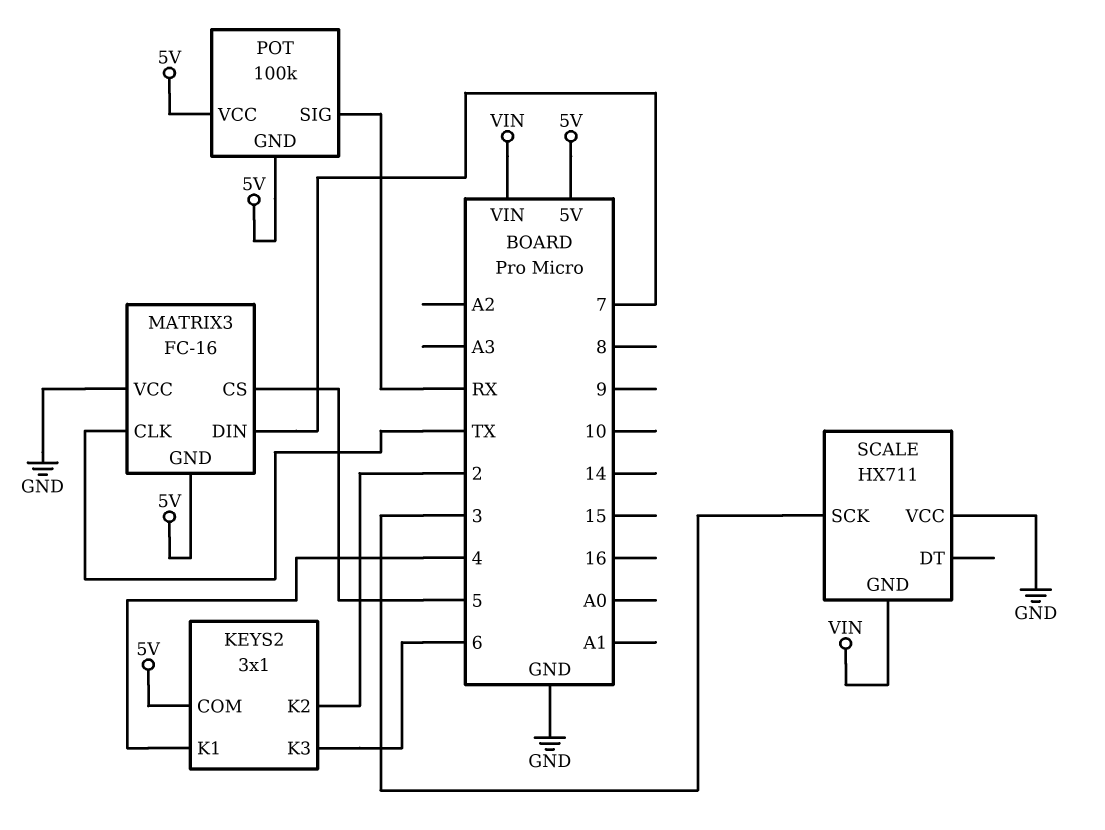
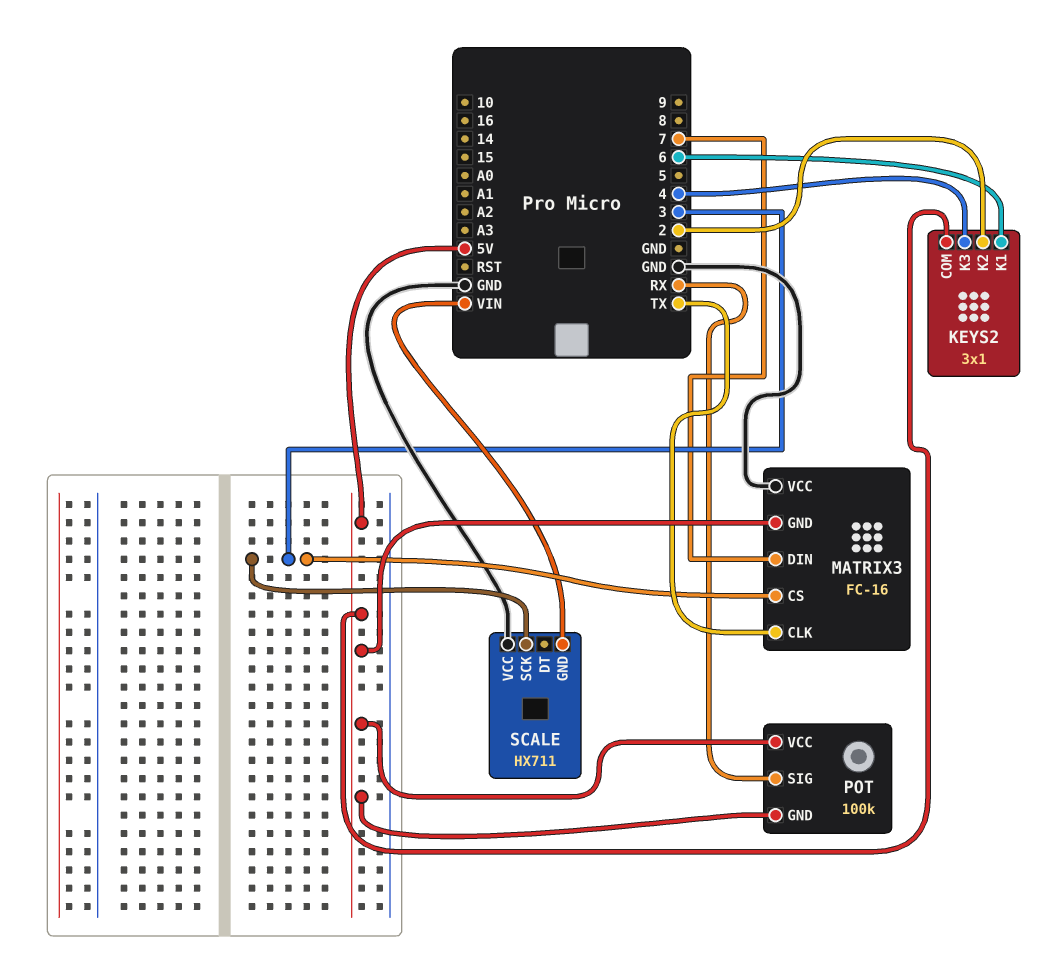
KEYS2 pin K1: 4 -> 6
KEYS2 pin K3: 6 -> 4
MATRIX3 pin CS: 5 -> 3

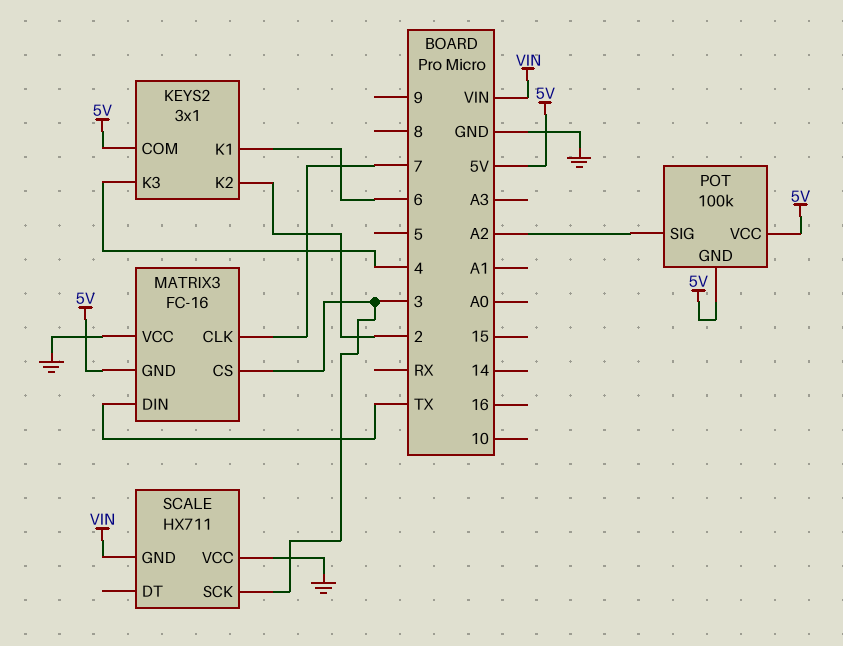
MATRIX3 pin CLK: TX -> 7
MATRIX3 pin DIN: 7 -> TX
POT pin SIG: RX -> A2

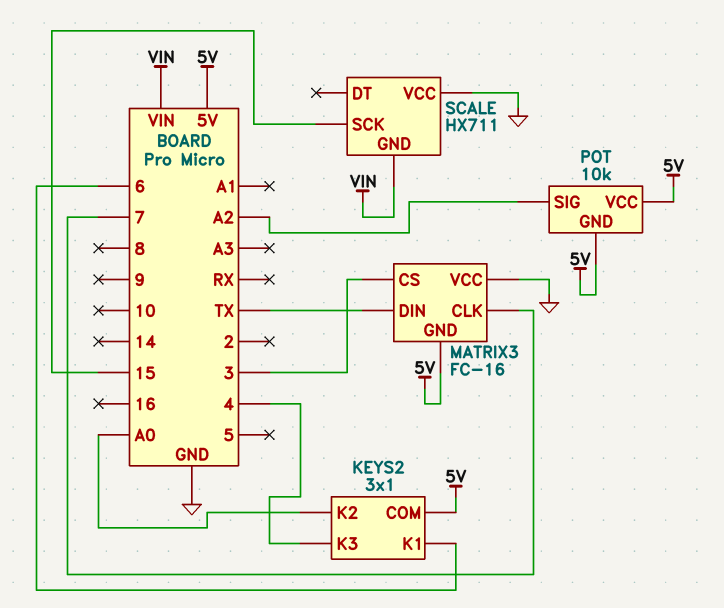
KEYS2 pin K2: 2 -> A0
POT: 100k -> 10k
SCALE pin SCK: 3 -> 15

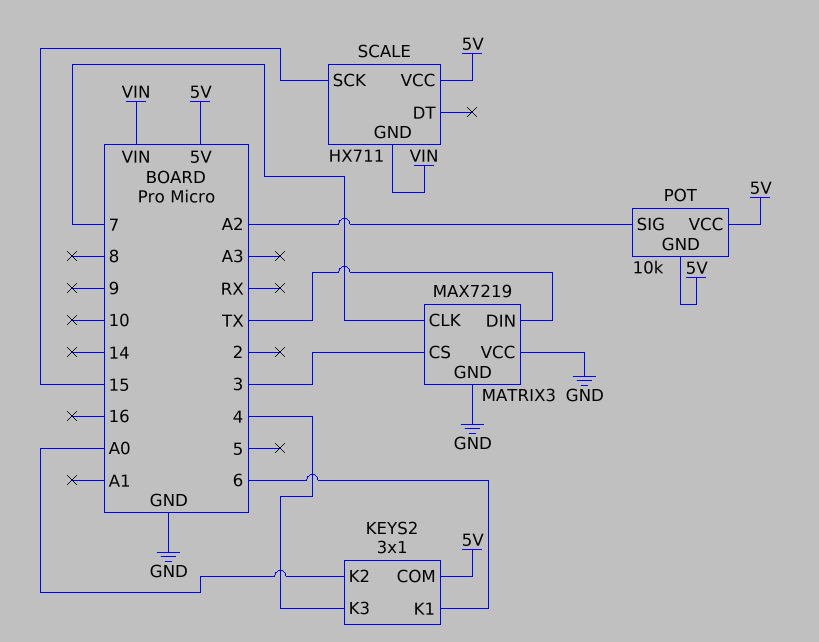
MATRIX3: FC-16 -> MAX7219
MATRIX3 pin GND: 5V -> GND
SCALE pin VCC: GND -> 5V

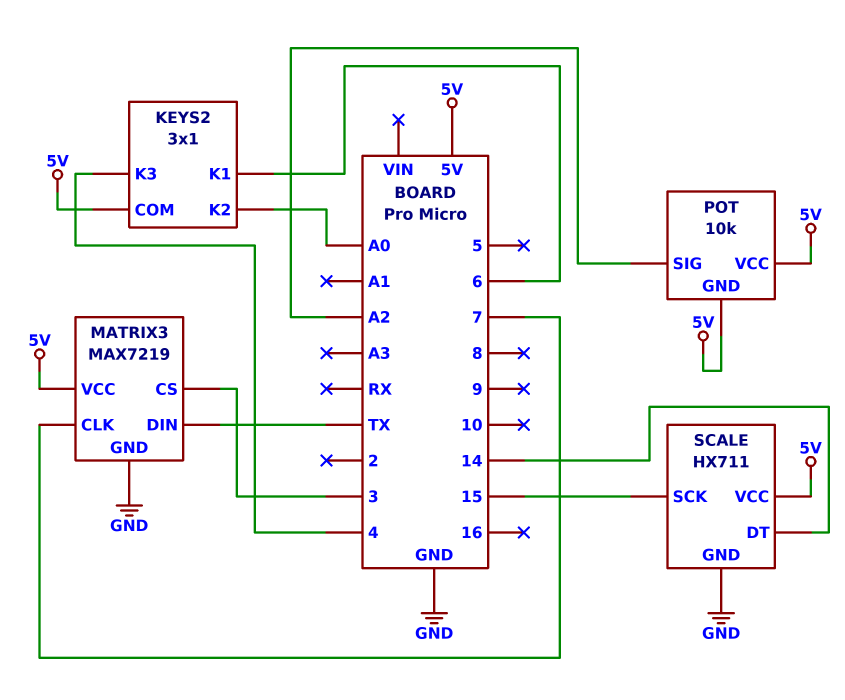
MATRIX3 pin VCC: GND -> 5V
SCALE pin DT: none -> 14
SCALE pin GND: VIN -> GND

